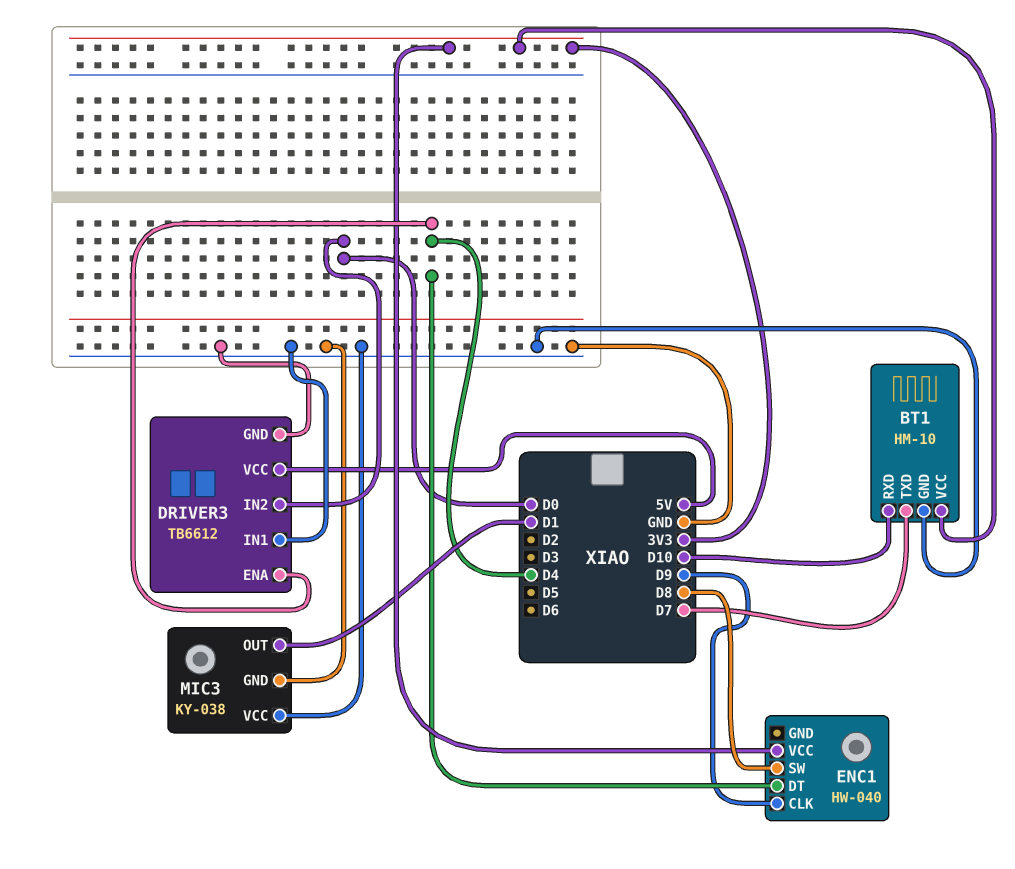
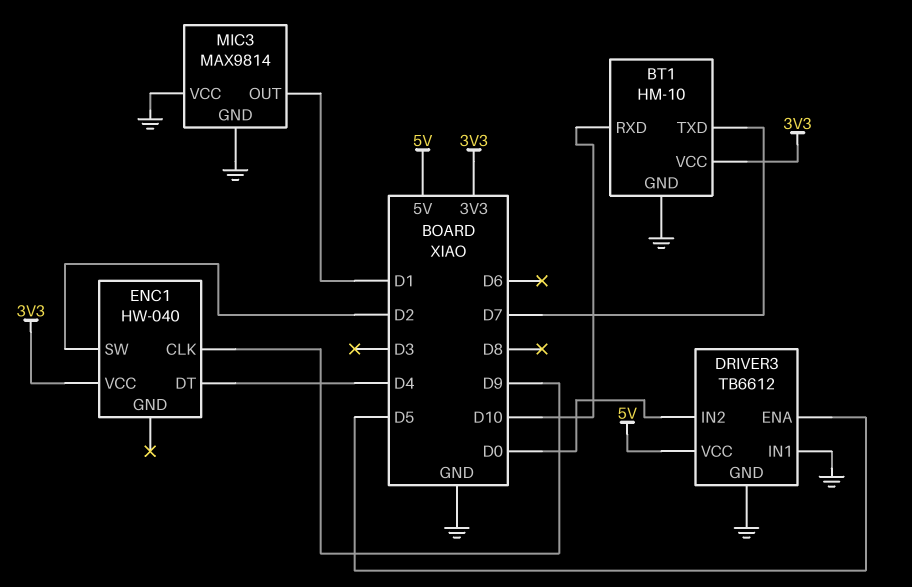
DRIVER3 pin ENA: D4 -> D5
ENC1 pin SW: D8 -> D2
MIC3: KY-038 -> MAX9814

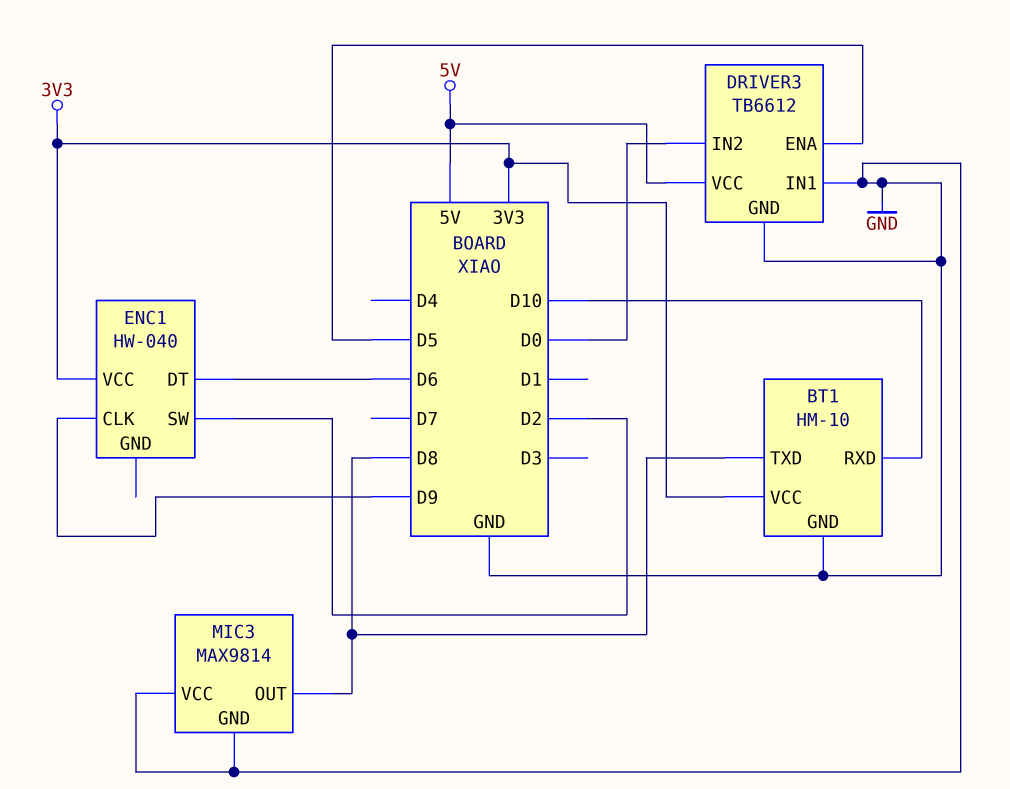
BT1 pin TXD: D7 -> D8
ENC1 pin DT: D4 -> D6
MIC3 pin OUT: D1 -> D8

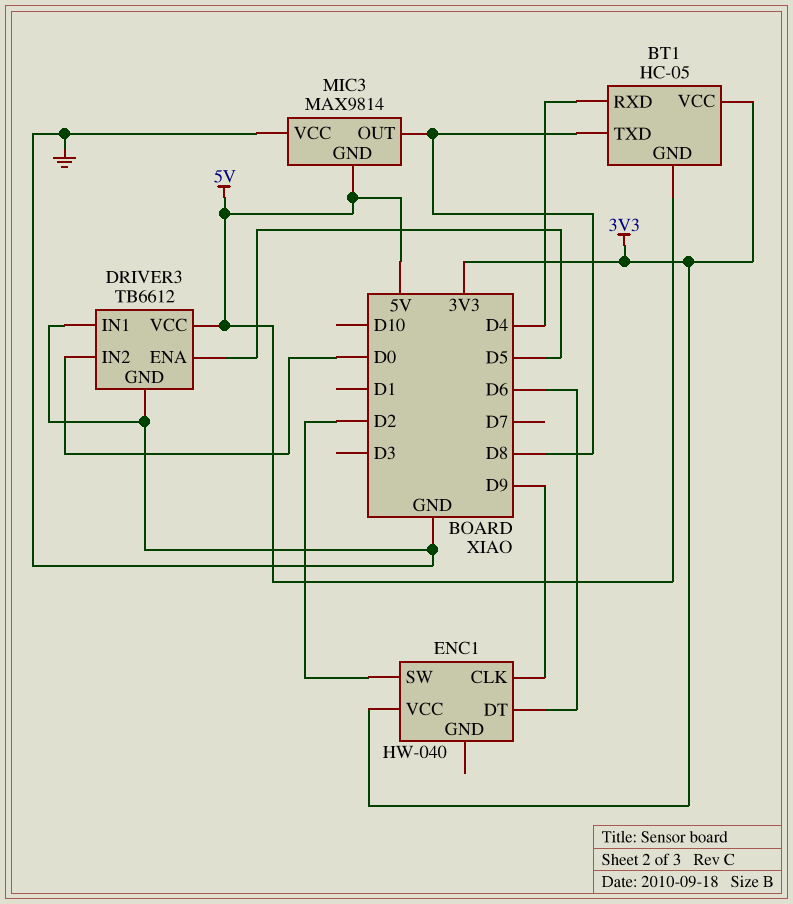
BT1: HM-10 -> HC-05
BT1 pin GND: GND -> 5V
BT1 pin RXD: D10 -> D4
MIC3 pin GND: GND -> 5V

